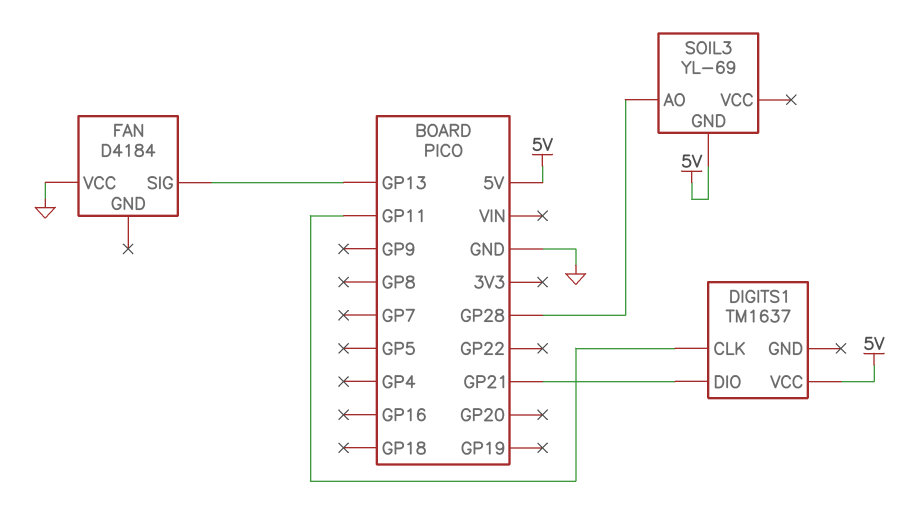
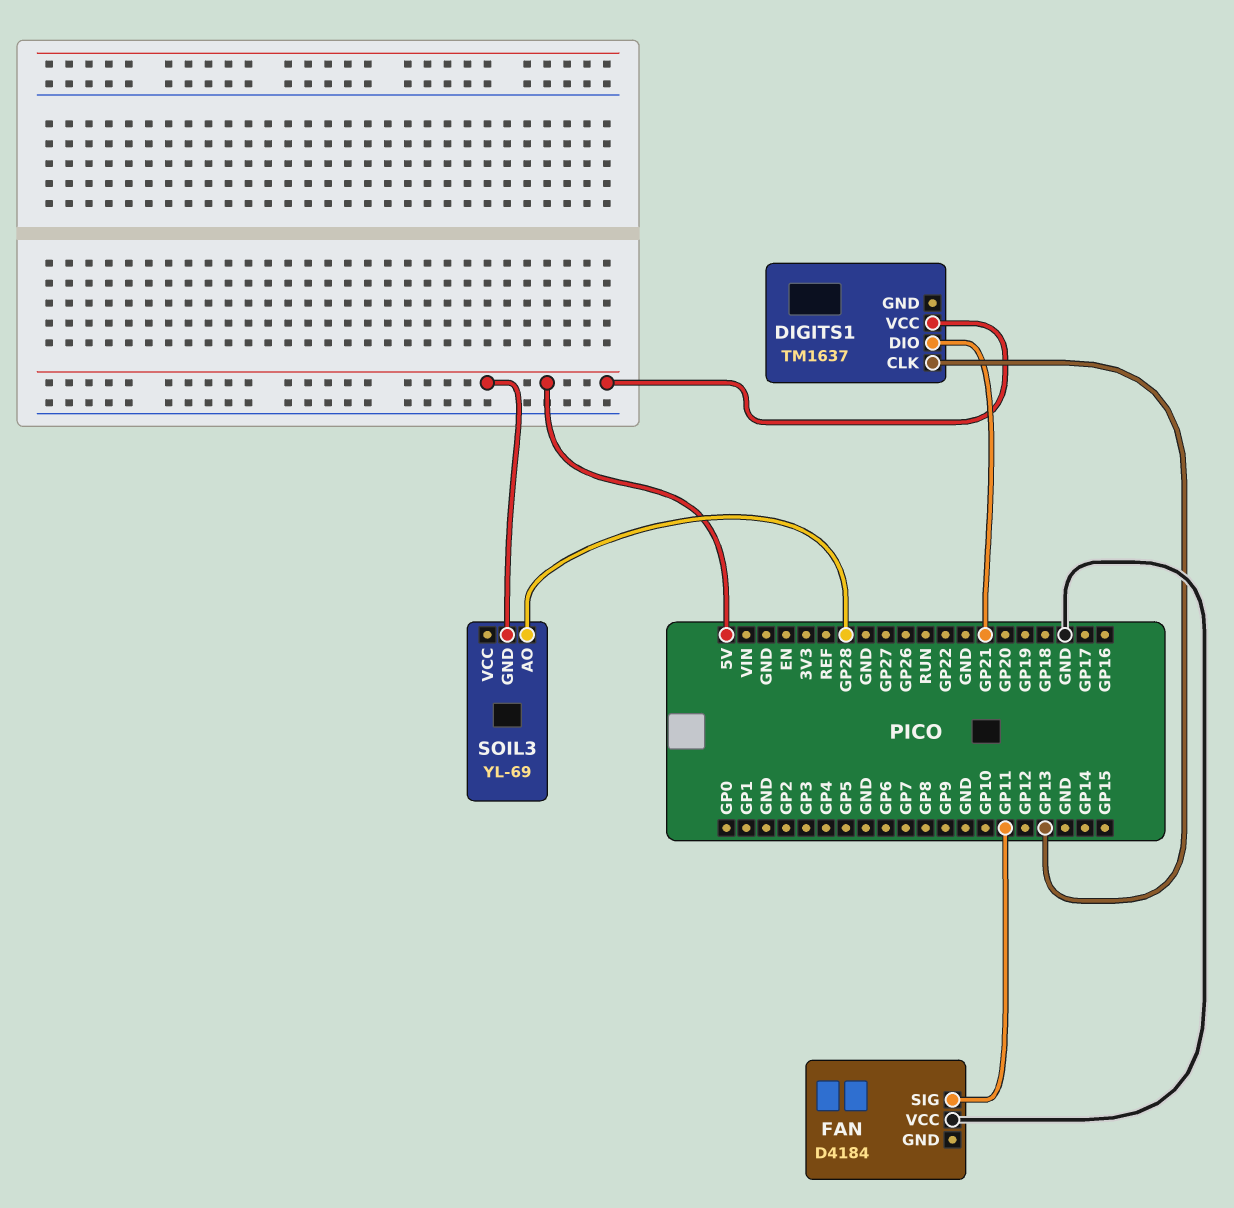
DIGITS1 pin CLK: GP11 -> GP13
FAN pin SIG: GP13 -> GP11

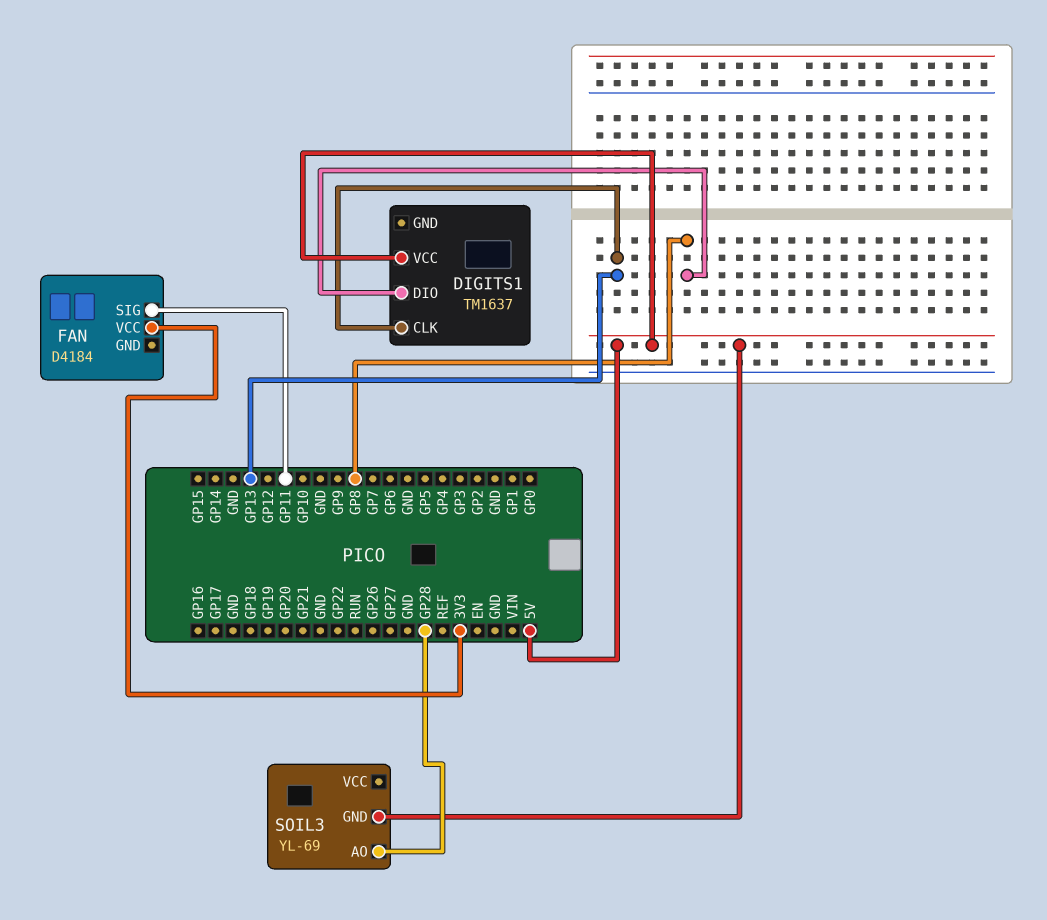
DIGITS1 pin DIO: GP21 -> GP8
FAN pin VCC: GND -> 3V3

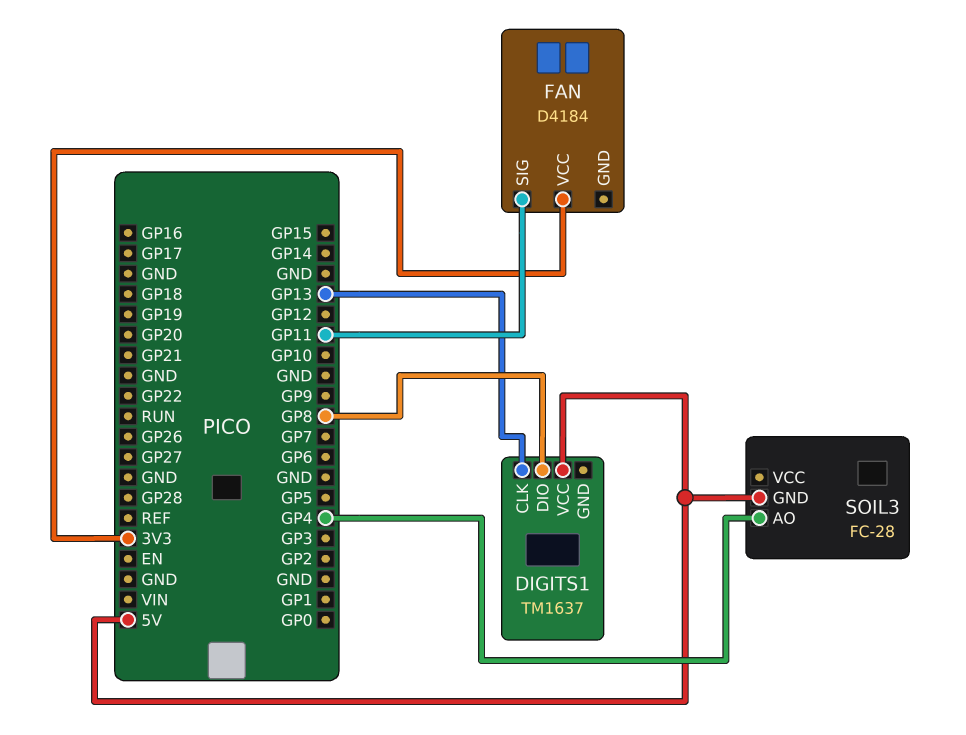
SOIL3: YL-69 -> FC-28
SOIL3 pin AO: GP28 -> GP4

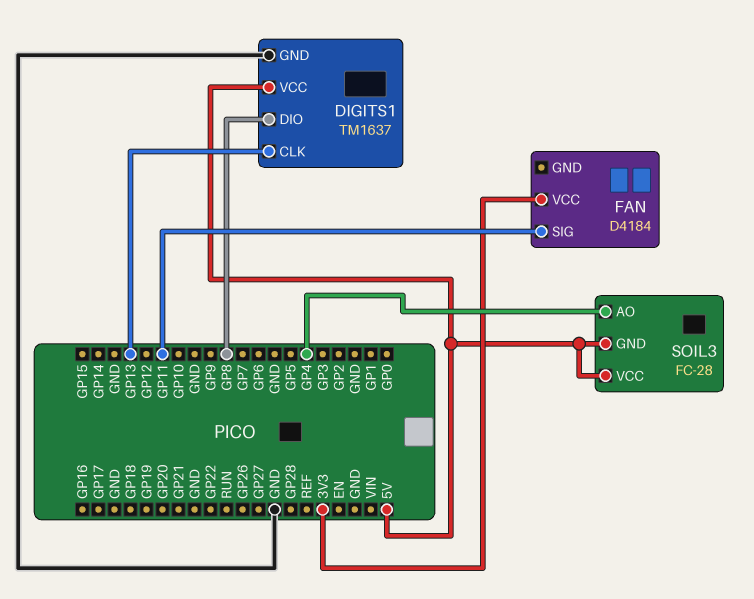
DIGITS1 pin GND: none -> GND
SOIL3 pin VCC: none -> 5V

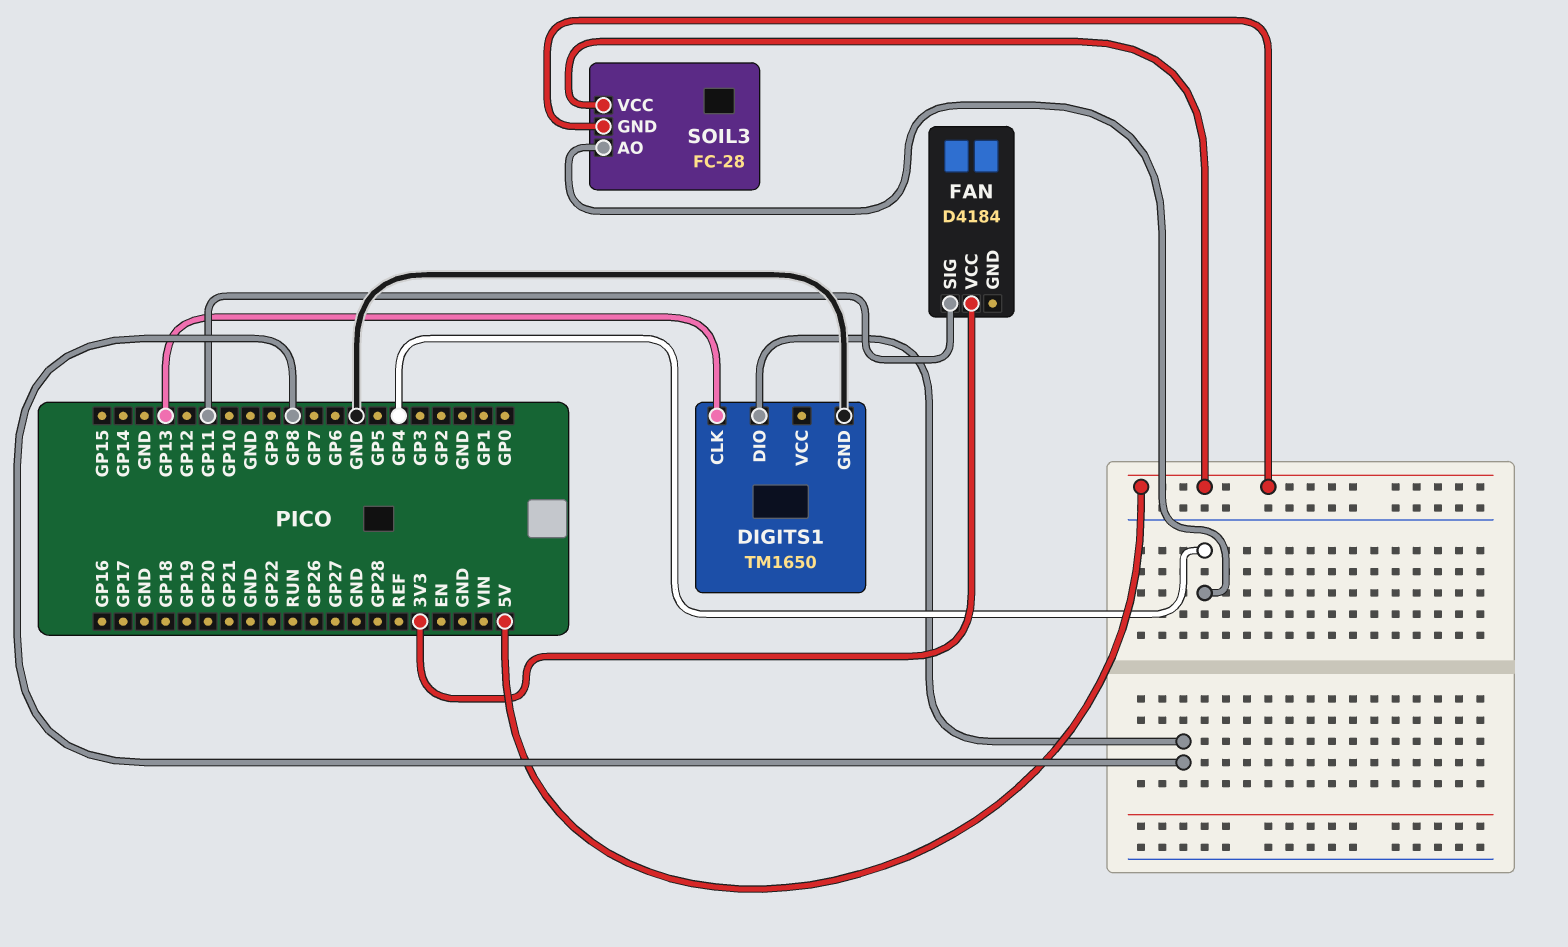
DIGITS1: TM1637 -> TM1650
DIGITS1 pin VCC: 5V -> none

